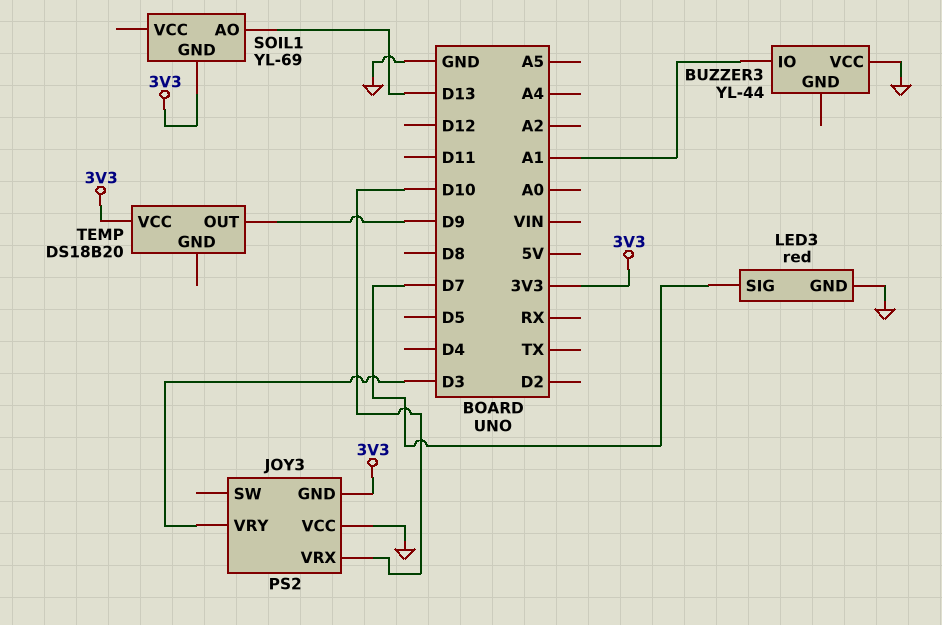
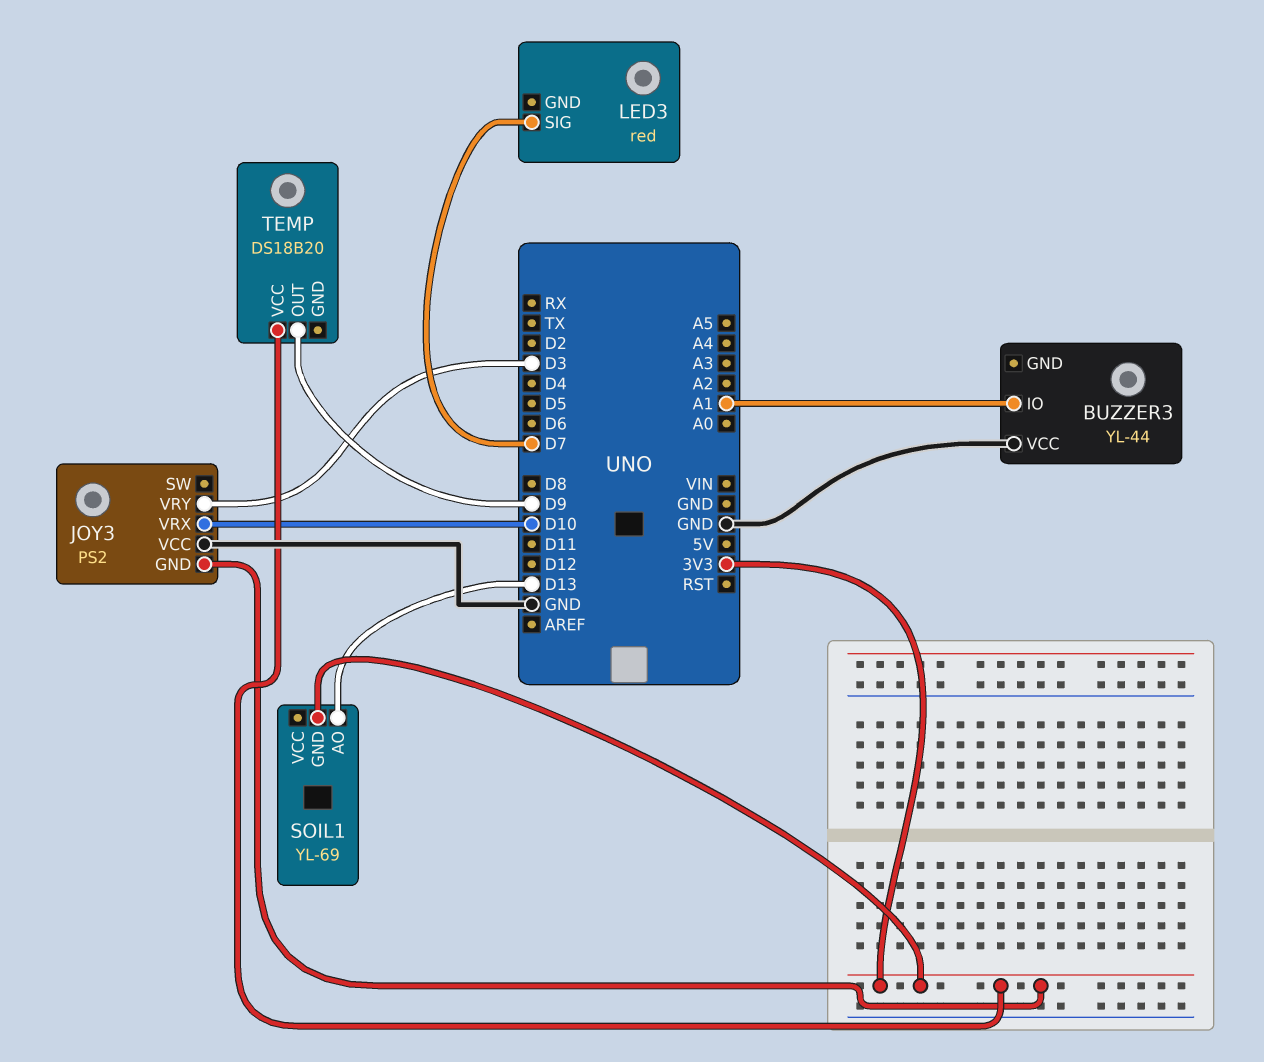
LED3 pin GND: GND -> none

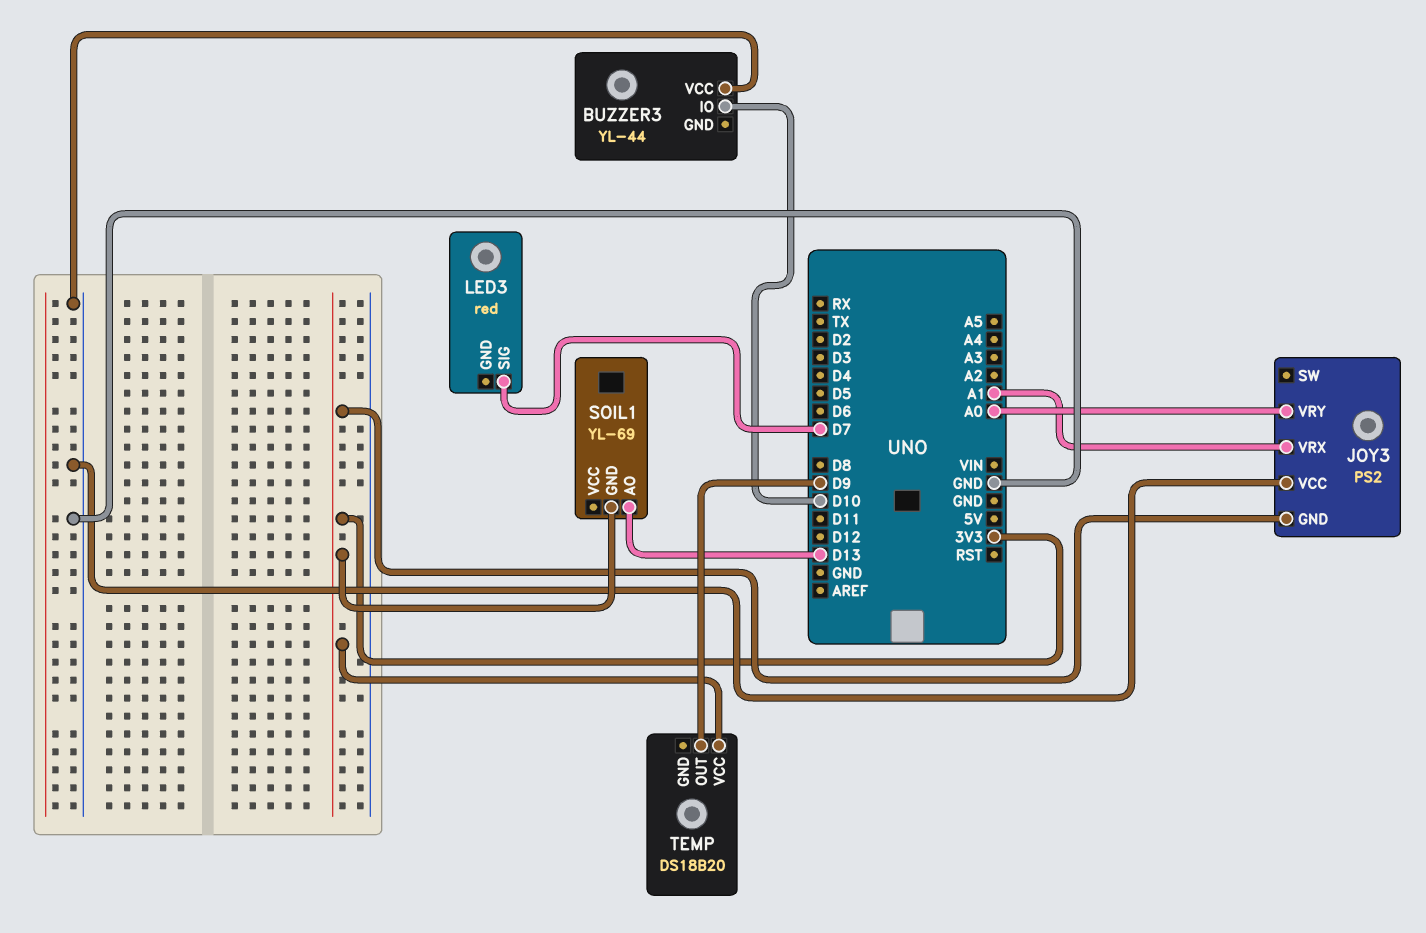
BUZZER3 pin IO: A1 -> D10
JOY3 pin VRX: D10 -> A1
JOY3 pin VRY: D3 -> A0

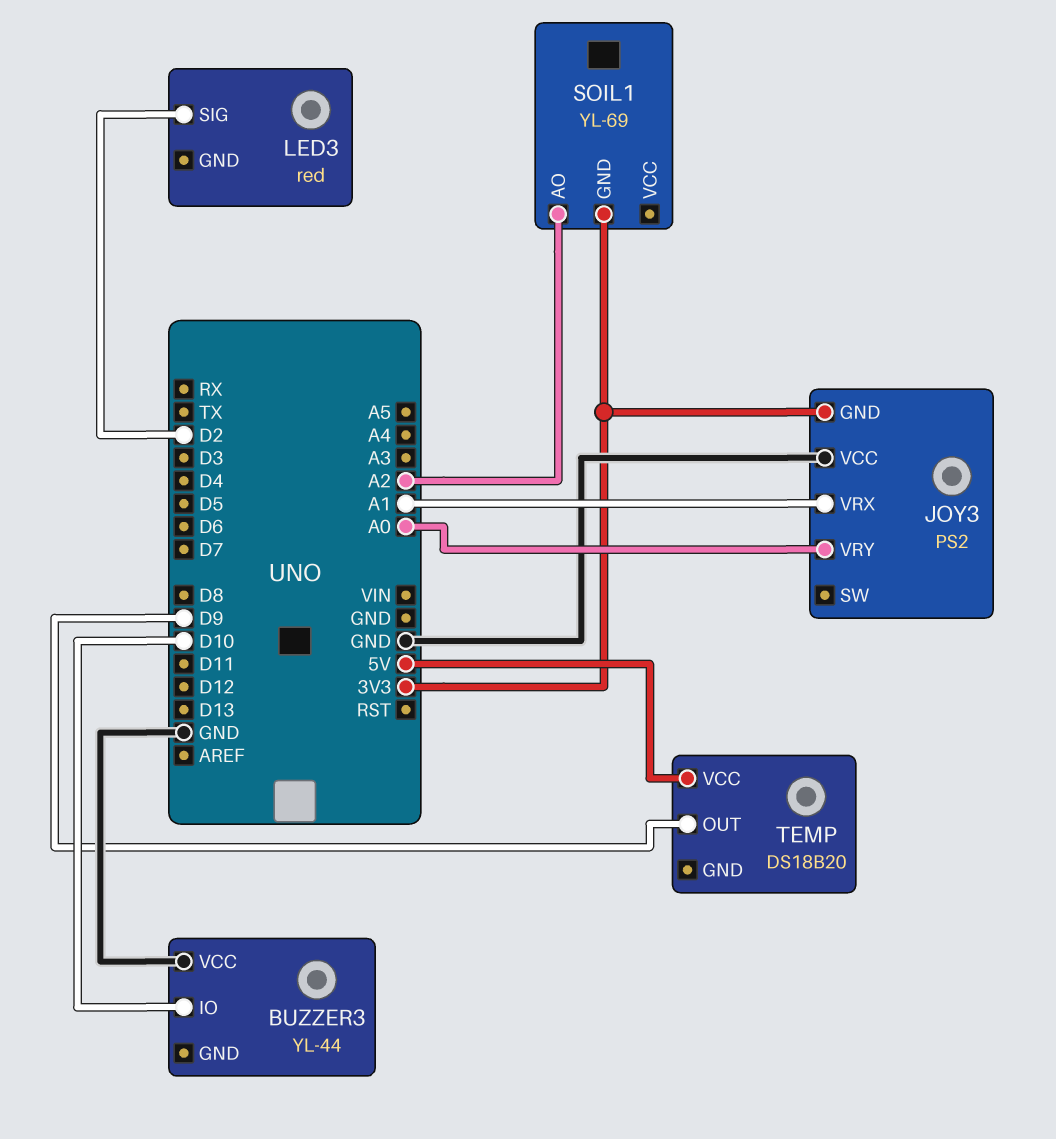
LED3 pin SIG: D7 -> D2
SOIL1 pin AO: D13 -> A2
TEMP pin VCC: 3V3 -> 5V

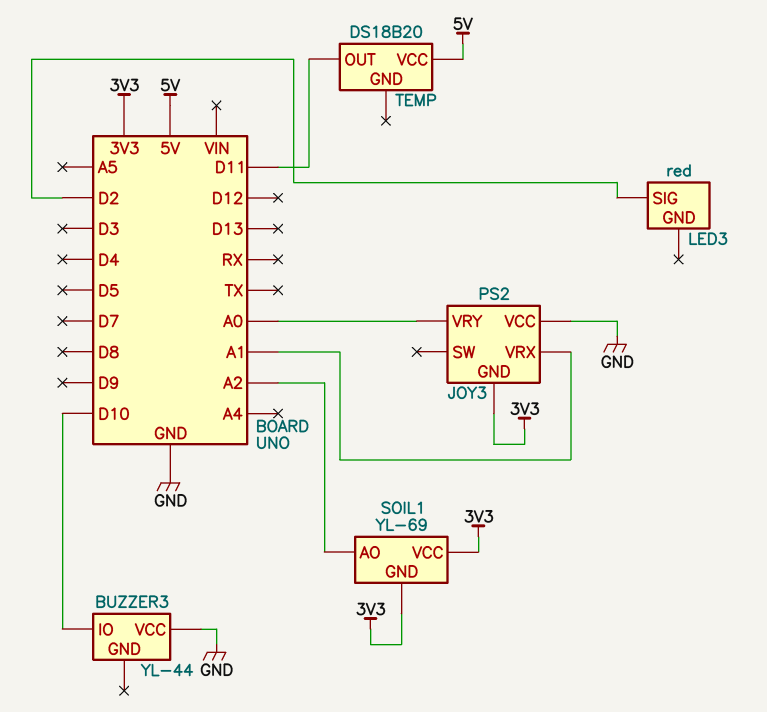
SOIL1 pin VCC: none -> 3V3
TEMP pin OUT: D9 -> D11

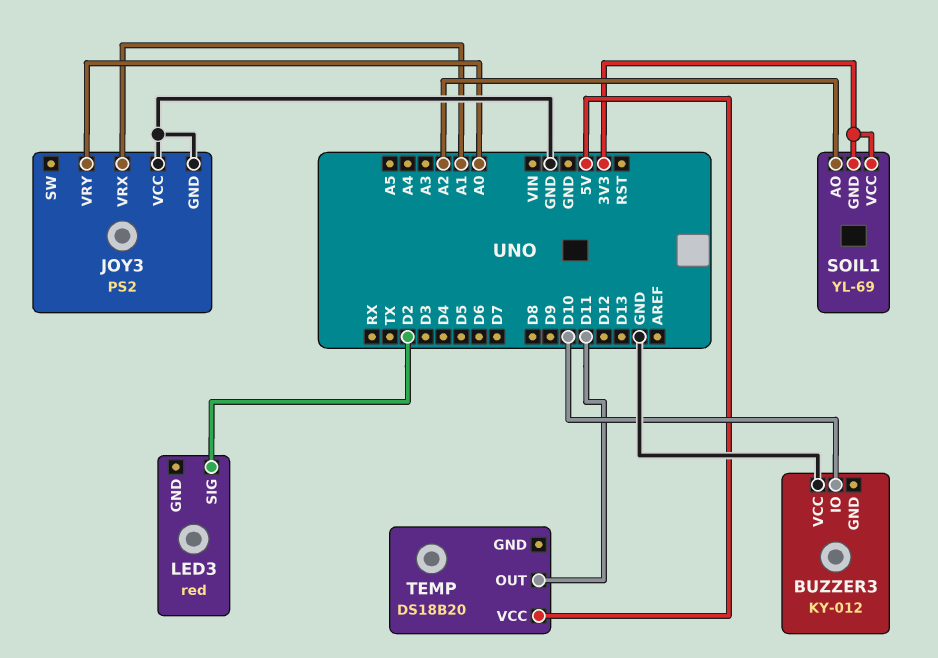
BUZZER3: YL-44 -> KY-012
JOY3 pin GND: 3V3 -> GND

